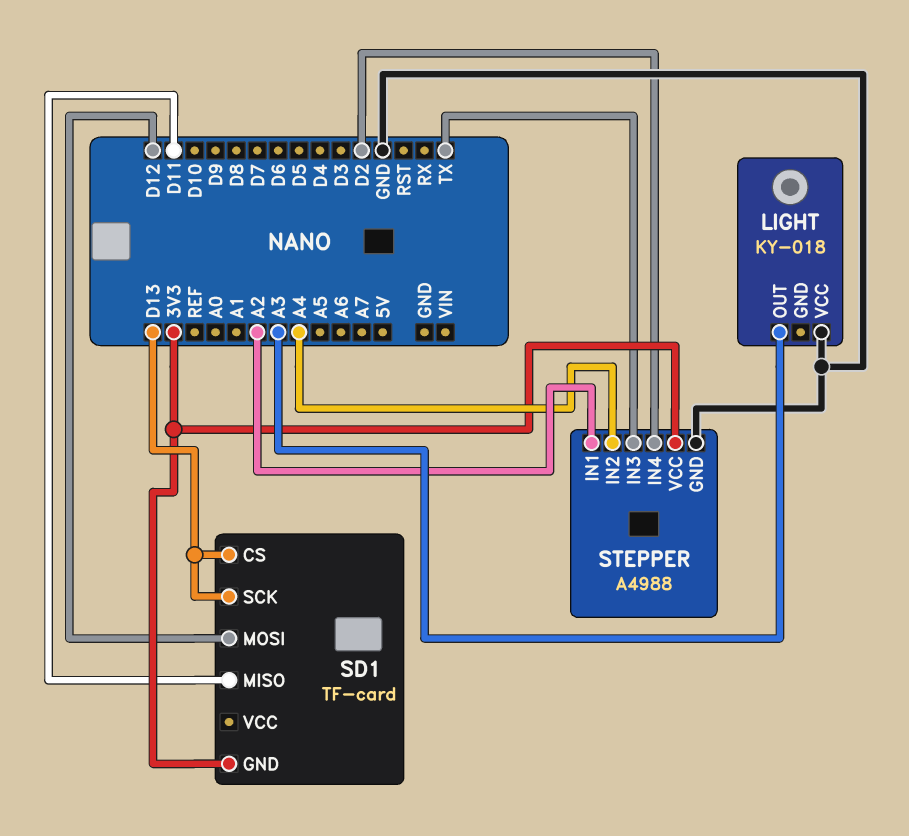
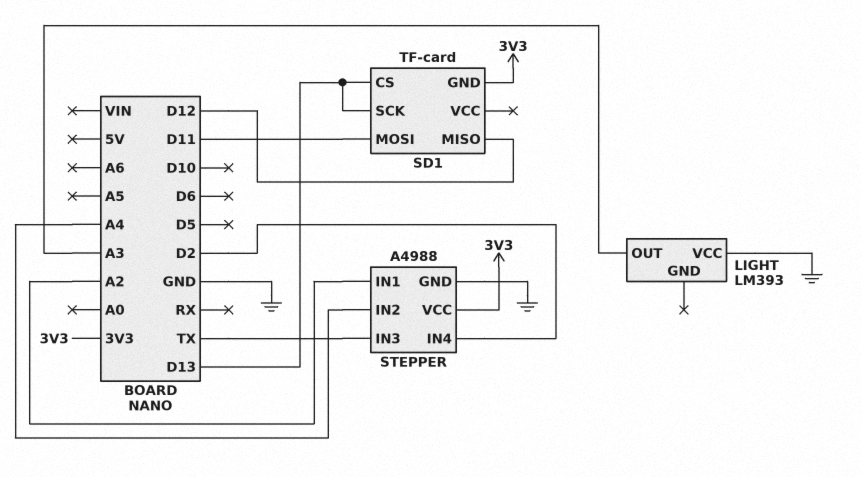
LIGHT: KY-018 -> LM393
SD1 pin MISO: D11 -> D12
SD1 pin MOSI: D12 -> D11

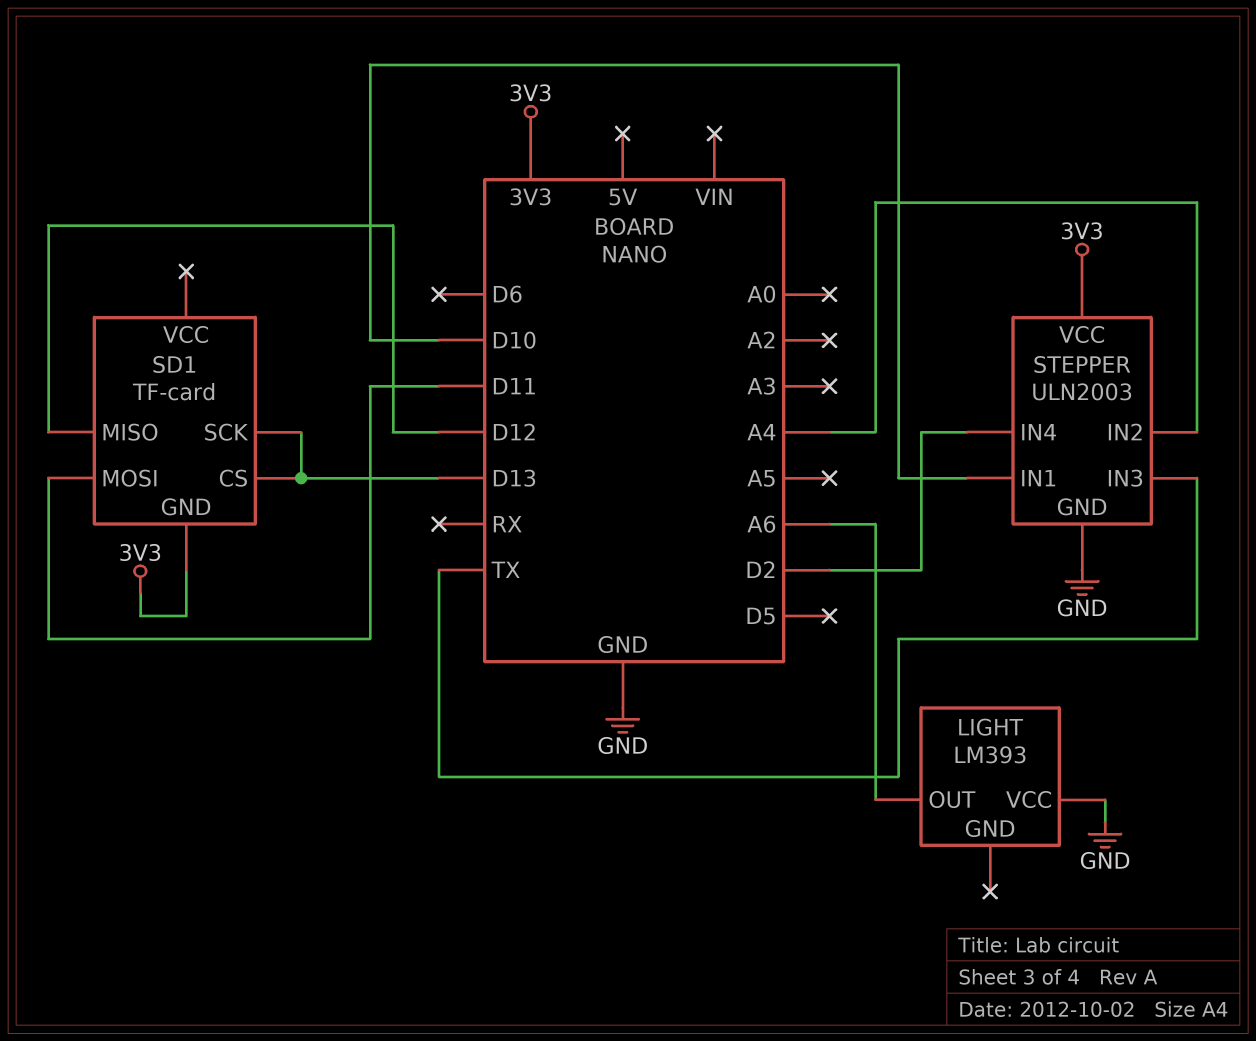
LIGHT pin OUT: A3 -> A6
STEPPER: A4988 -> ULN2003
STEPPER pin IN1: A2 -> D10

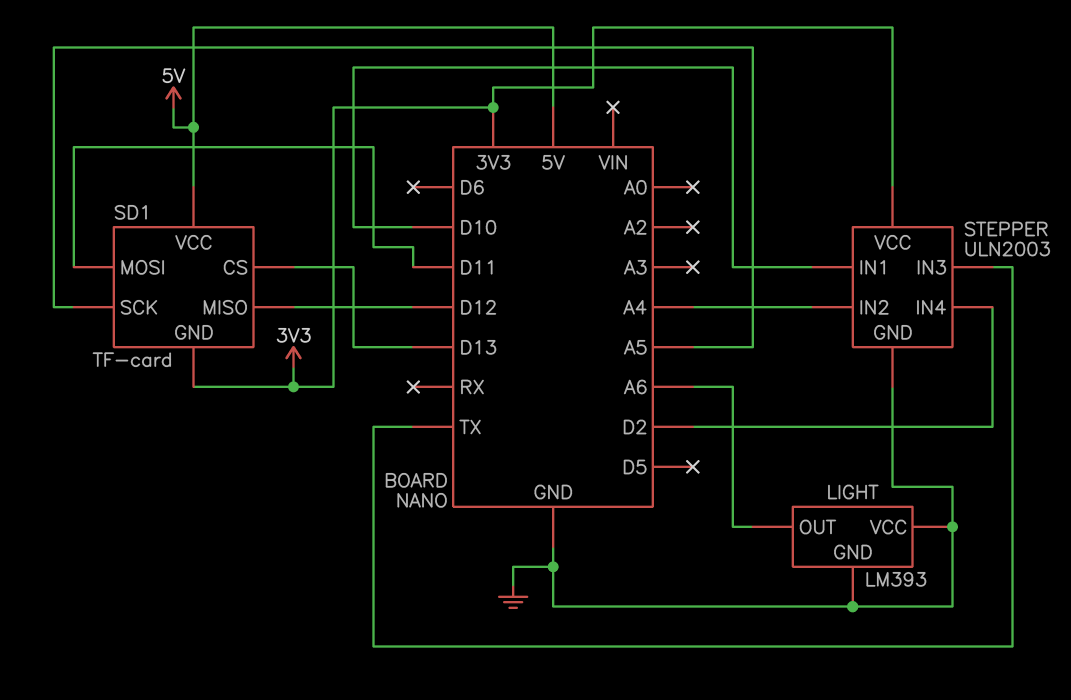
LIGHT pin GND: none -> GND
SD1 pin SCK: D13 -> A5
SD1 pin VCC: none -> 5V

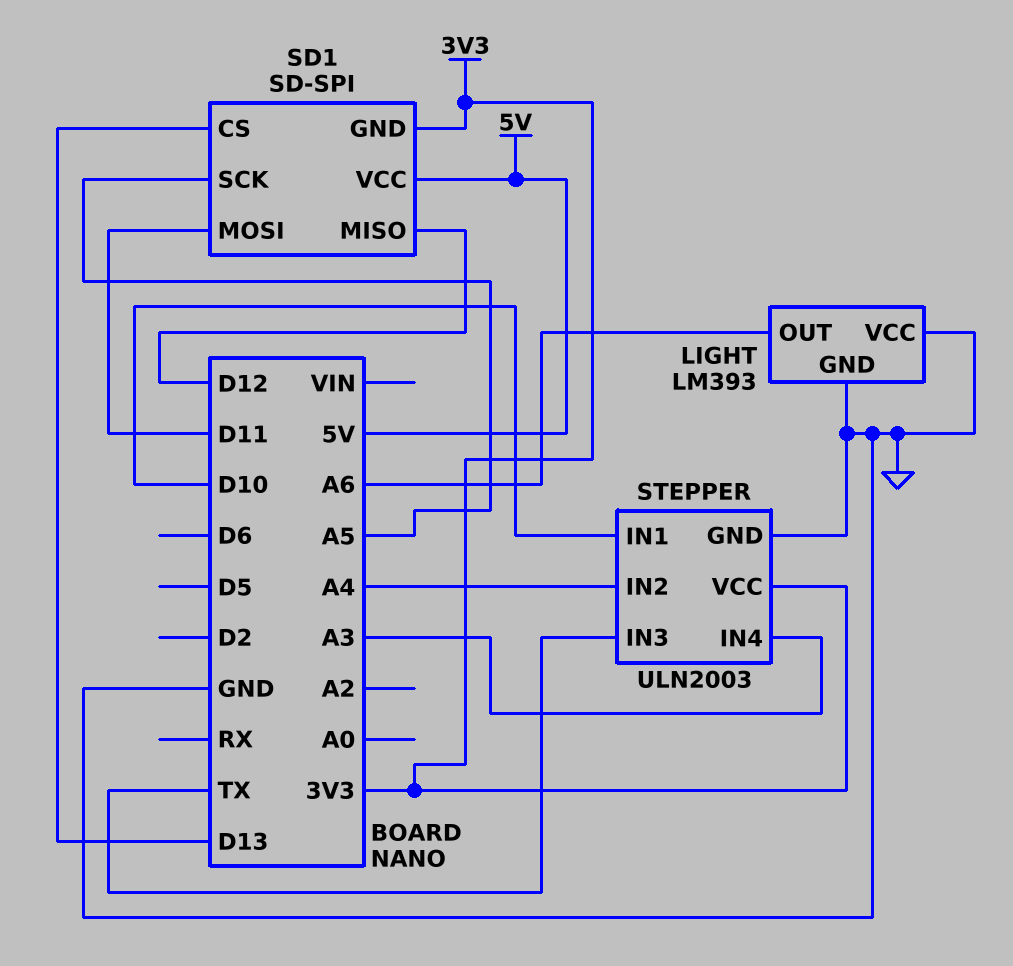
SD1: TF-card -> SD-SPI
STEPPER pin IN4: D2 -> A3

